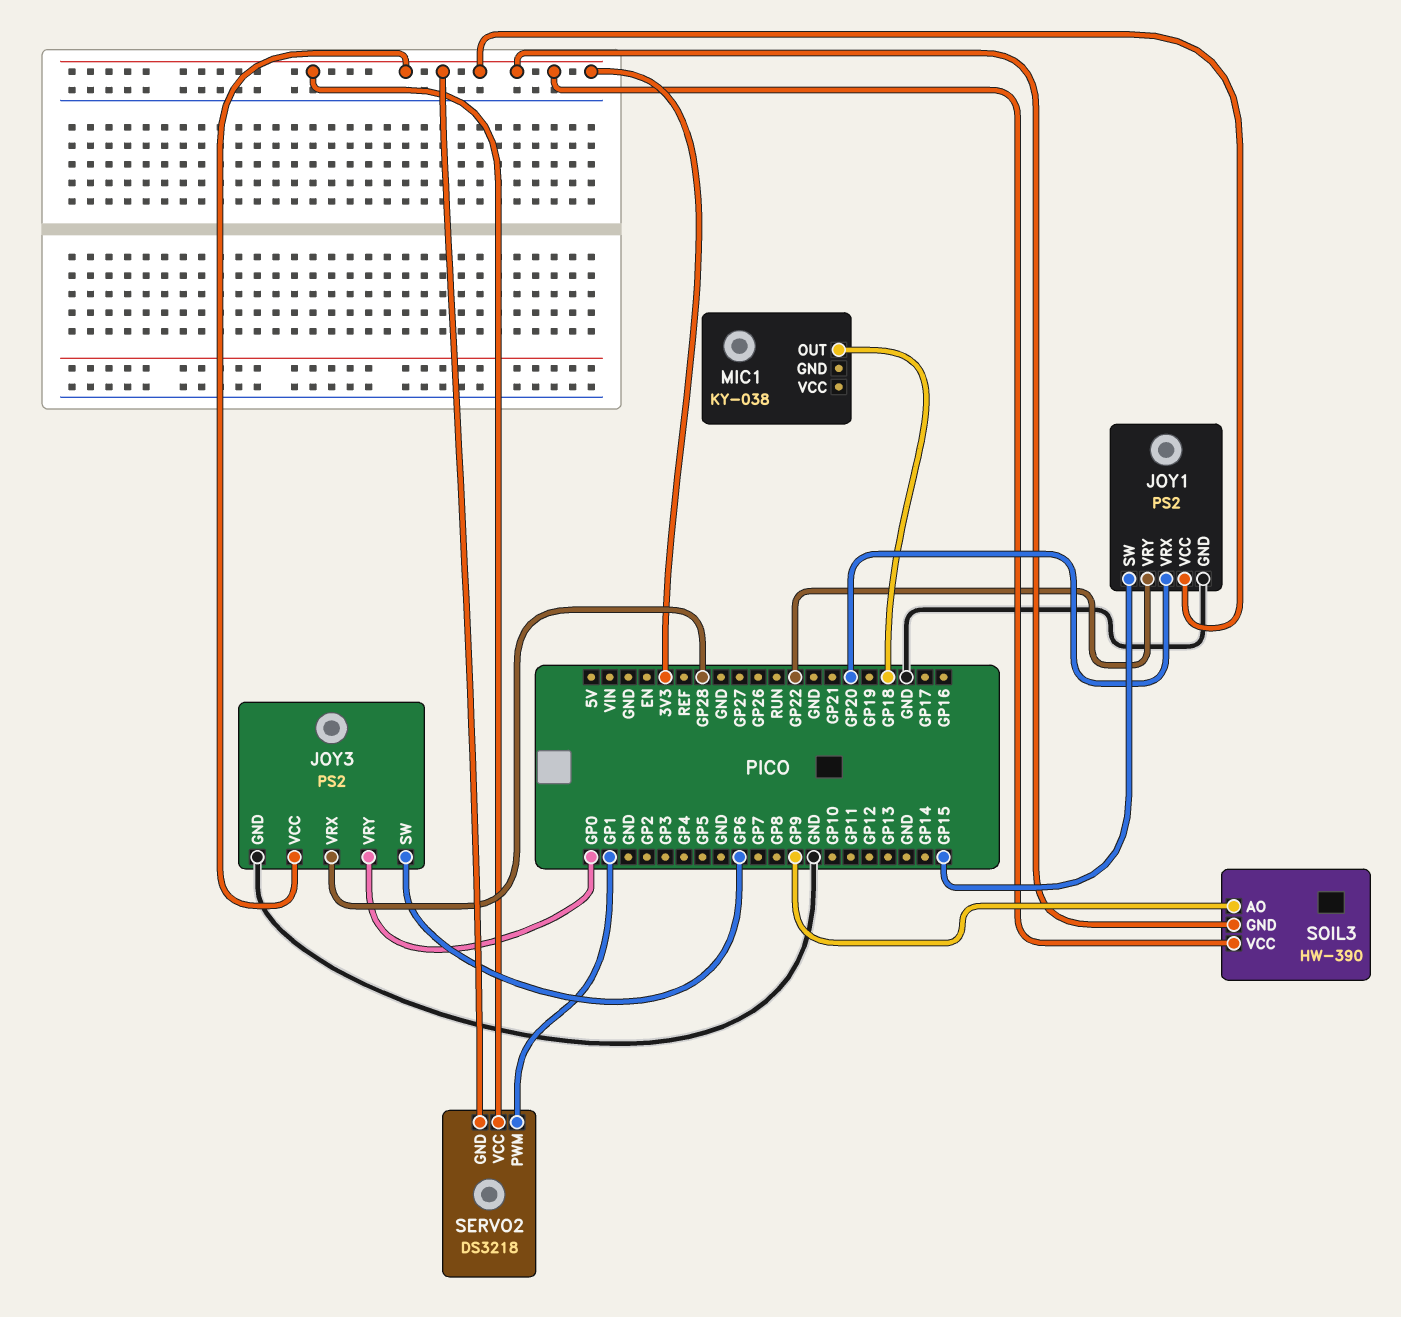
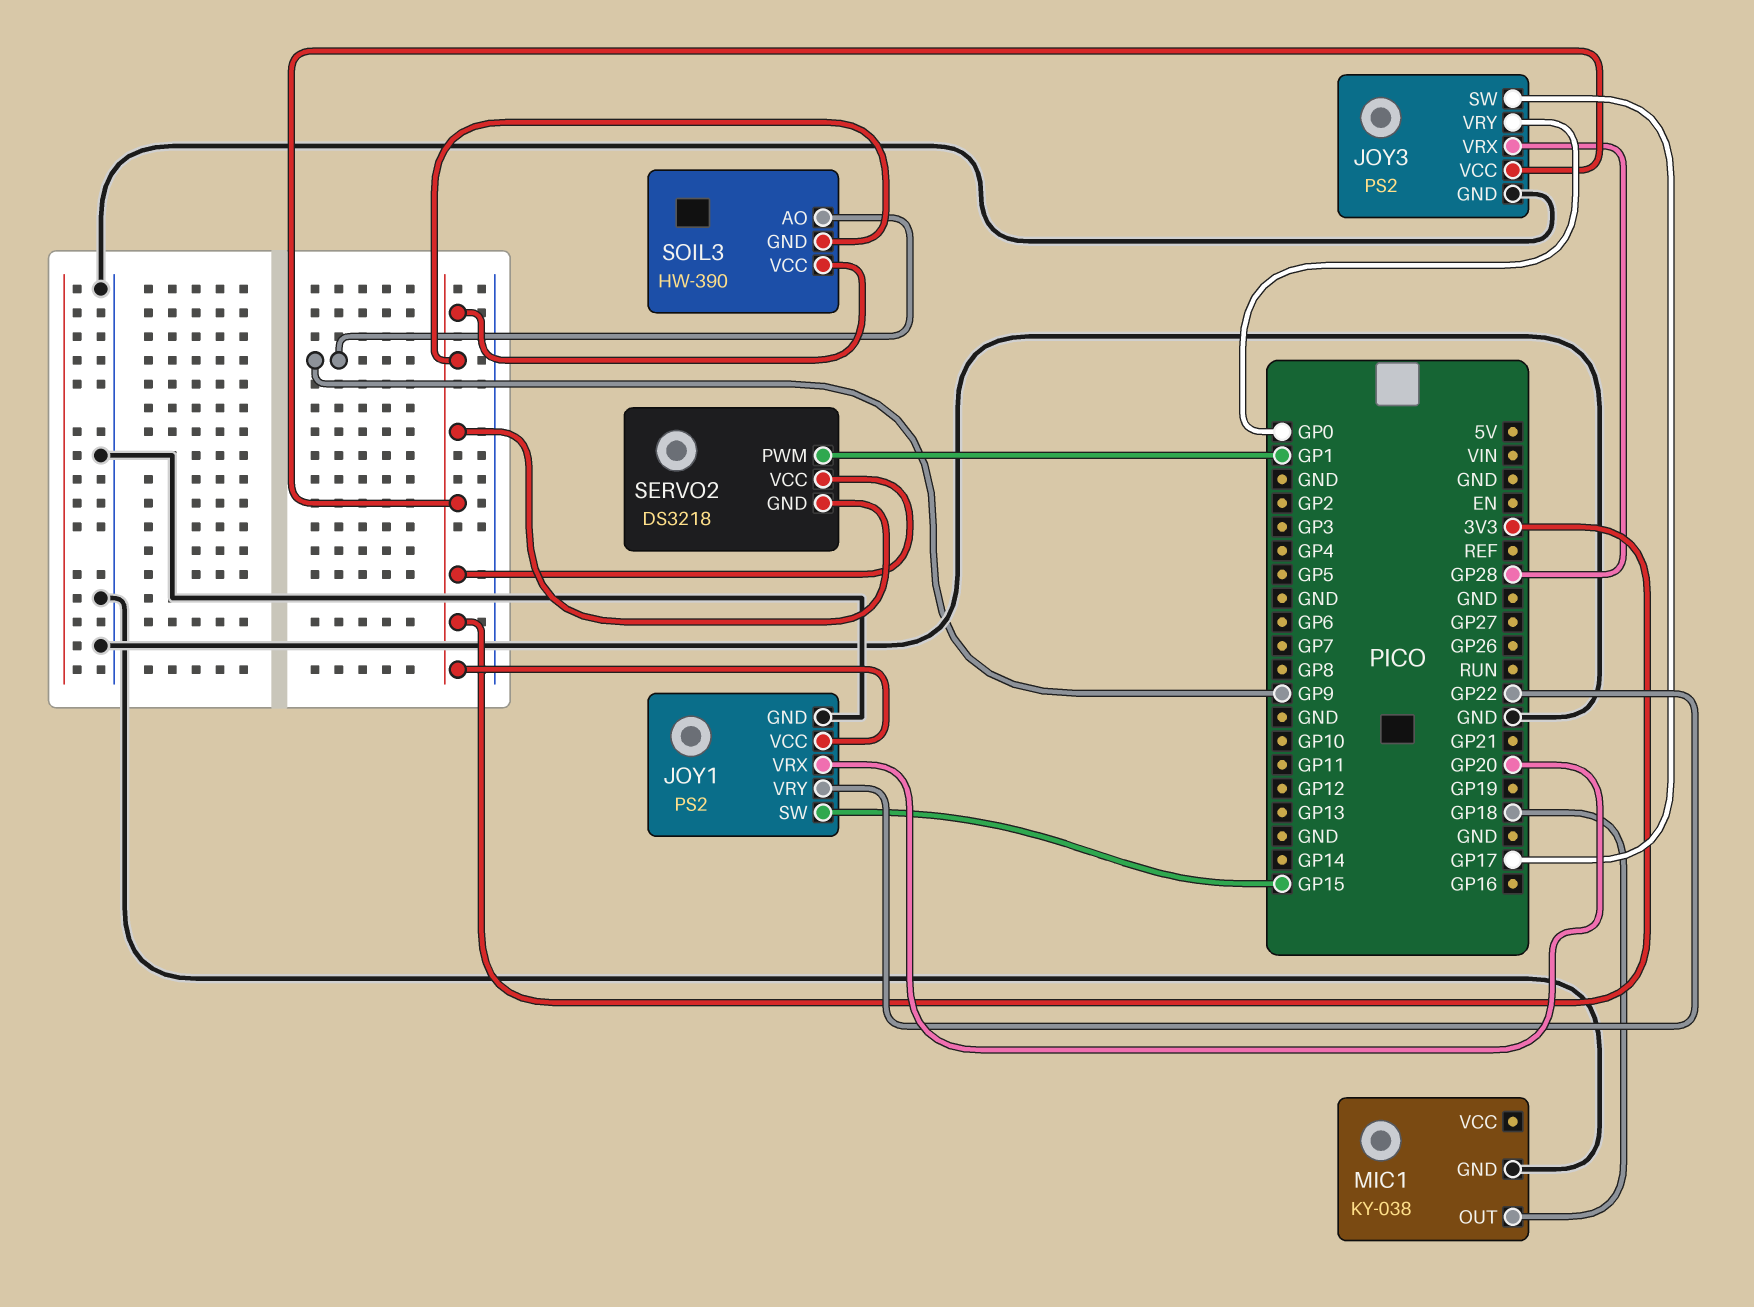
JOY3 pin SW: GP6 -> GP17
MIC1 pin GND: none -> GND

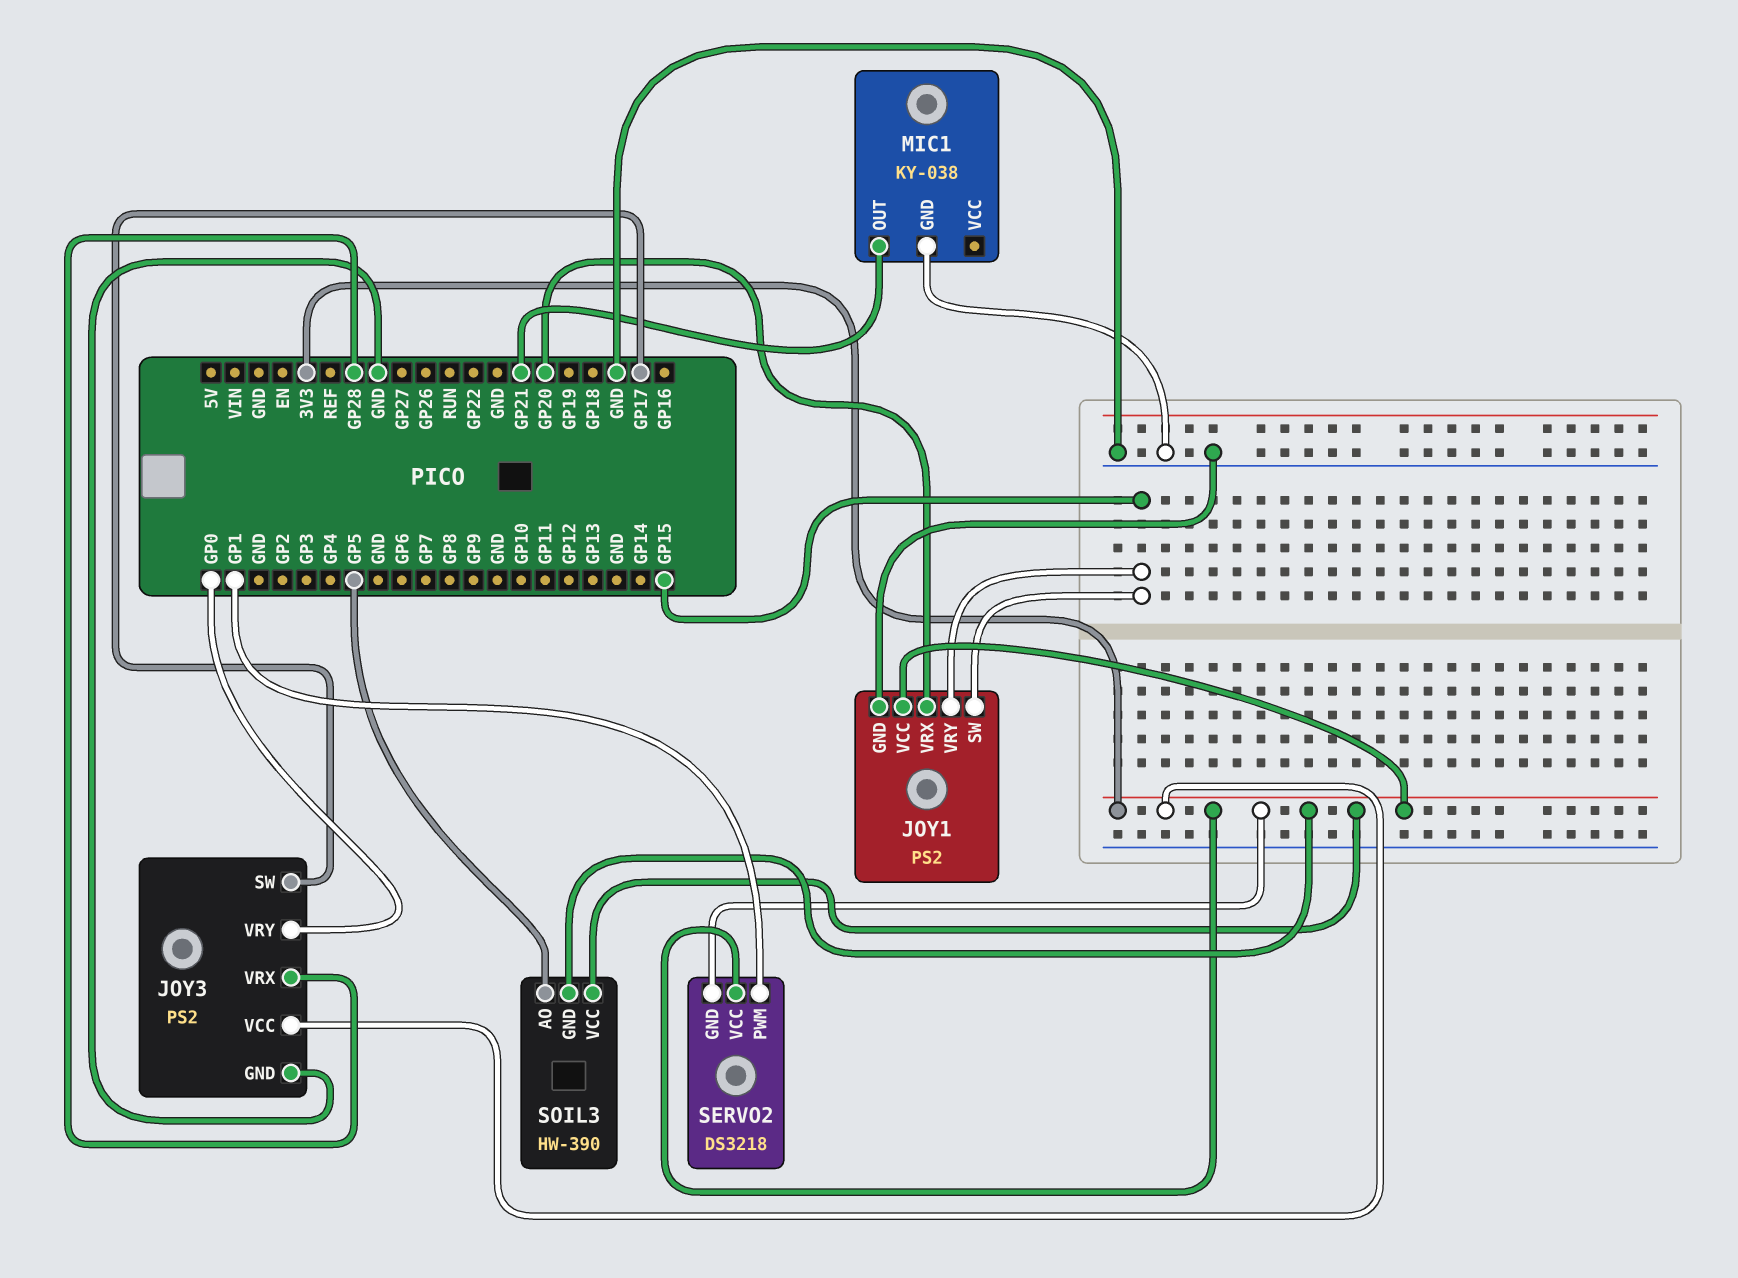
JOY1 pin VRY: GP22 -> GP15
MIC1 pin OUT: GP18 -> GP21
SOIL3 pin AO: GP9 -> GP5

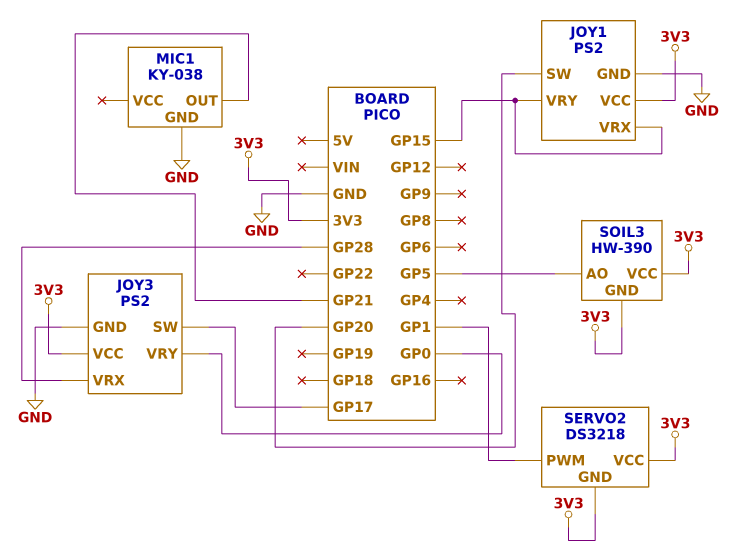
JOY1 pin SW: GP15 -> GP20
JOY1 pin VRX: GP20 -> GP15

